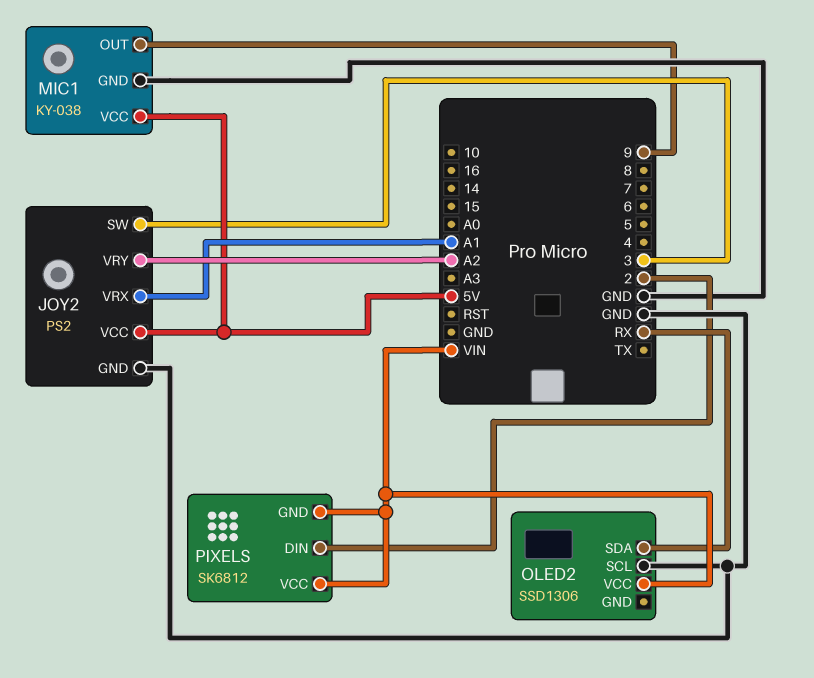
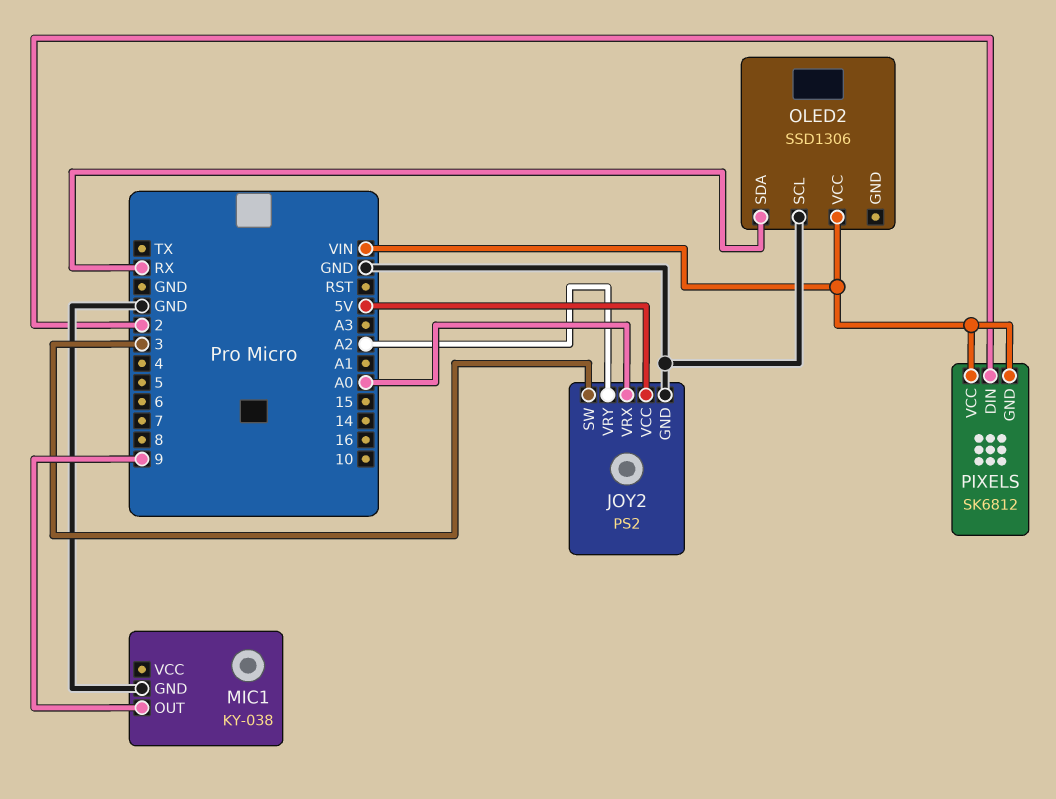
JOY2 pin VRX: A1 -> A0
MIC1 pin VCC: 5V -> none

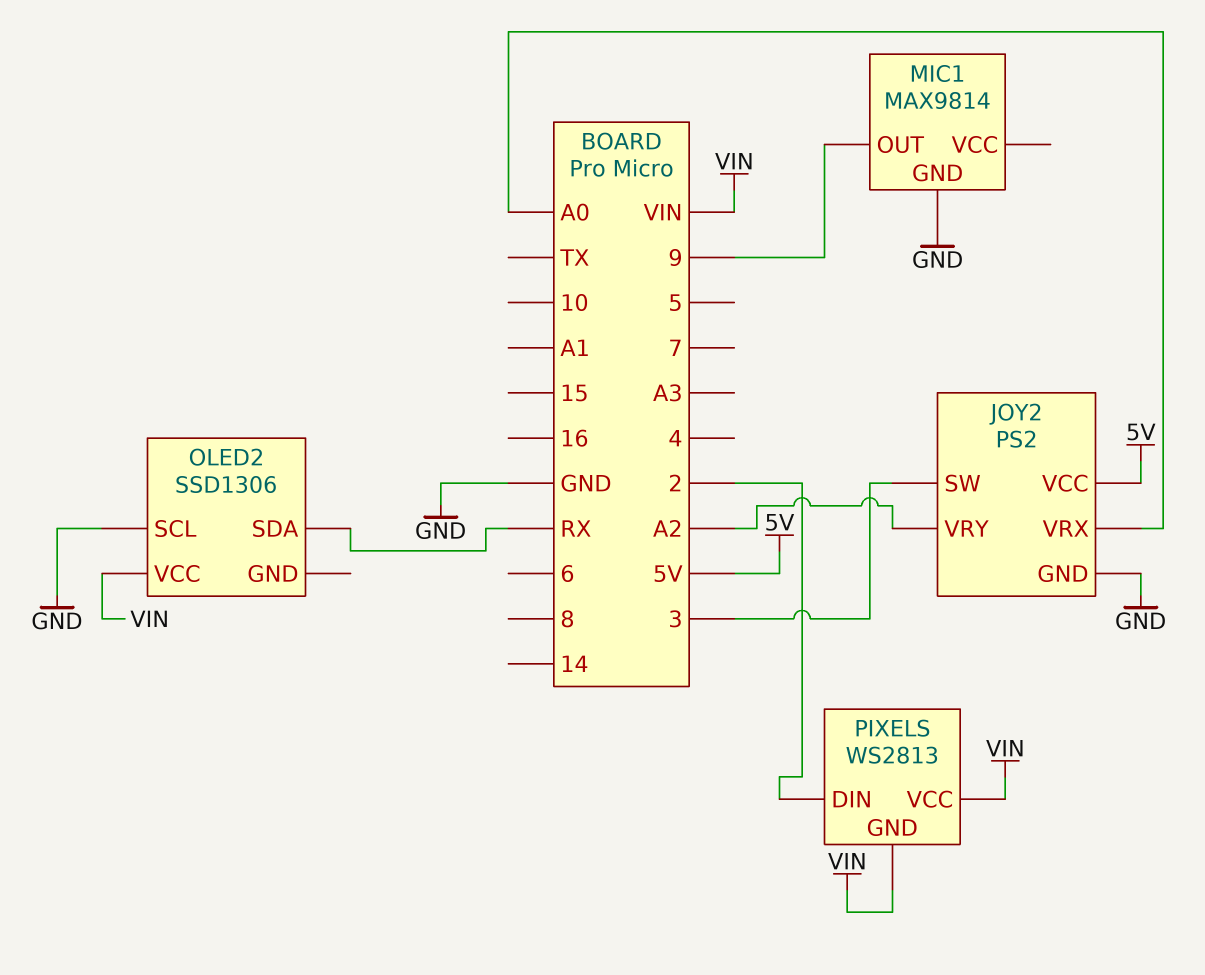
MIC1: KY-038 -> MAX9814
PIXELS: SK6812 -> WS2813

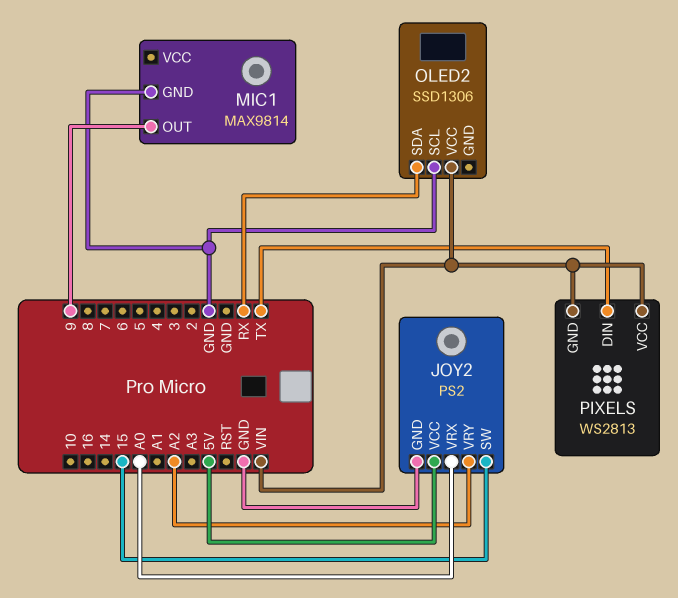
JOY2 pin SW: 3 -> 15
PIXELS pin DIN: 2 -> TX

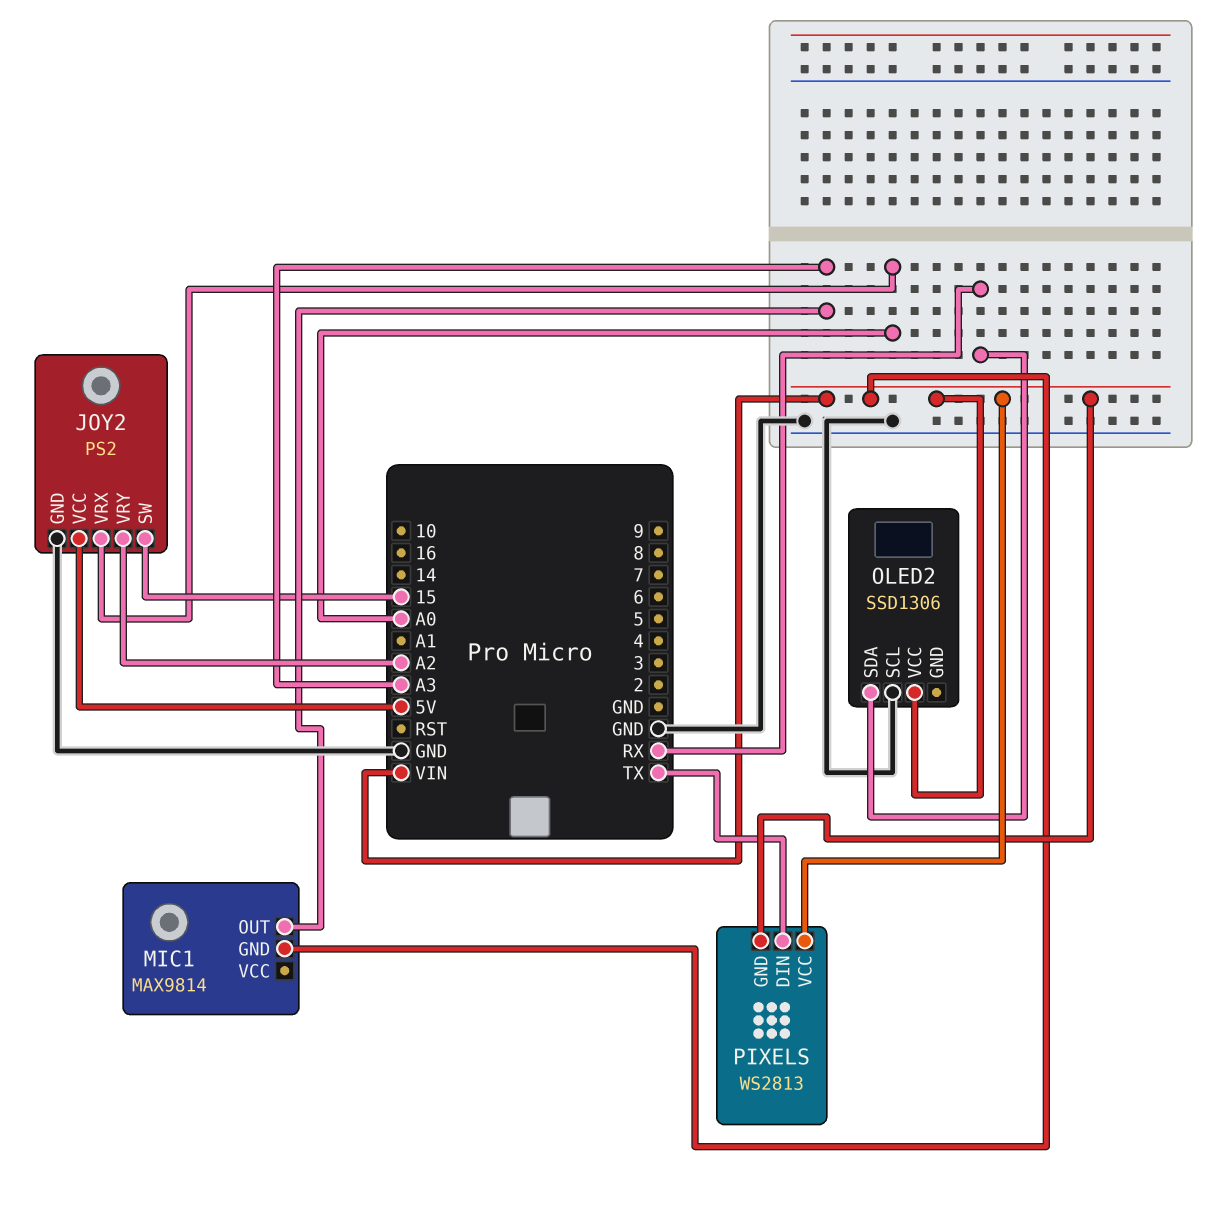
MIC1 pin GND: GND -> VIN
MIC1 pin OUT: 9 -> A3

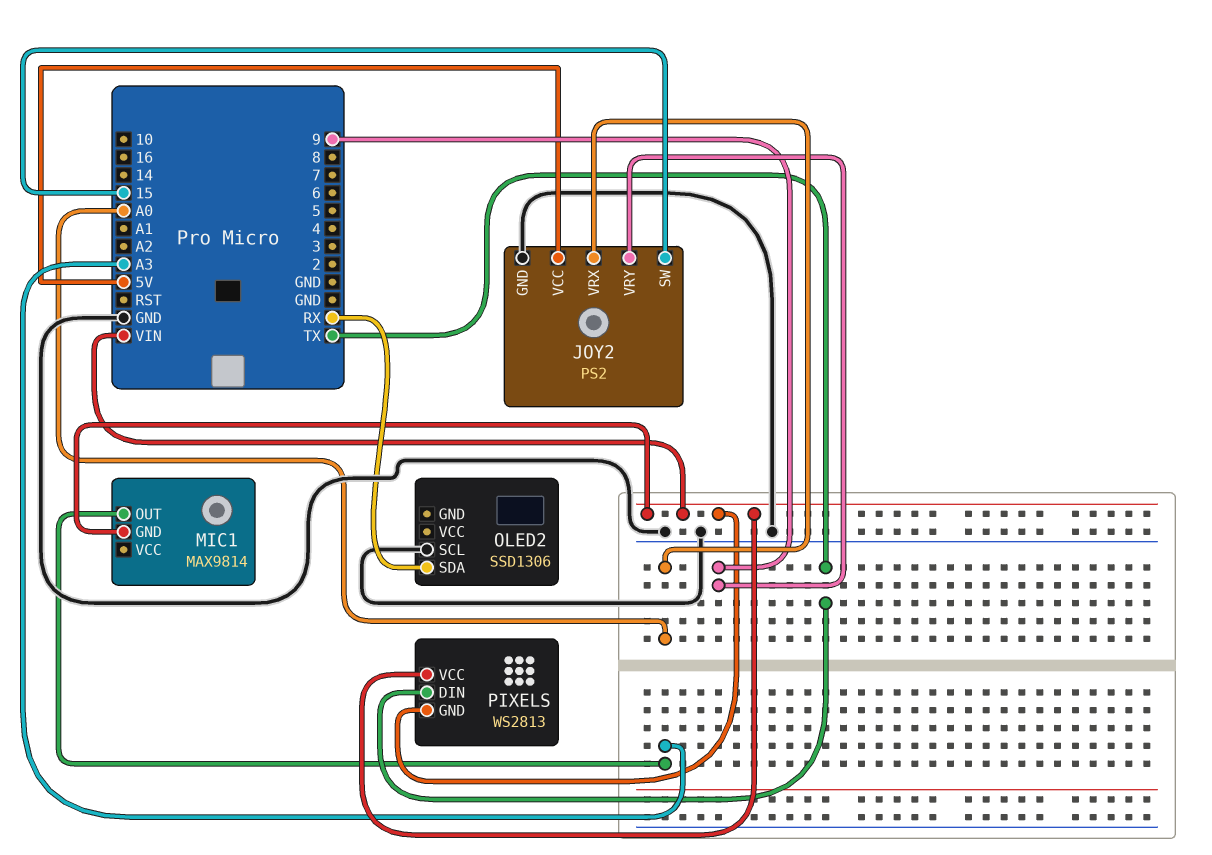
JOY2 pin VRY: A2 -> 9
OLED2 pin VCC: VIN -> none

